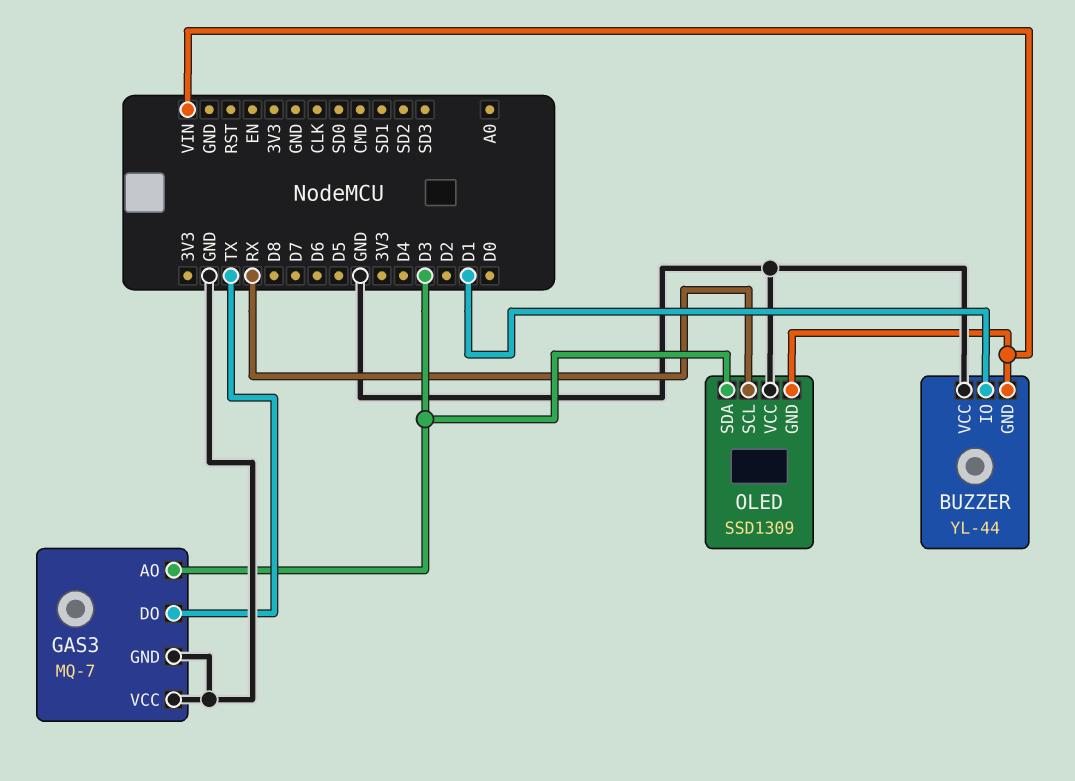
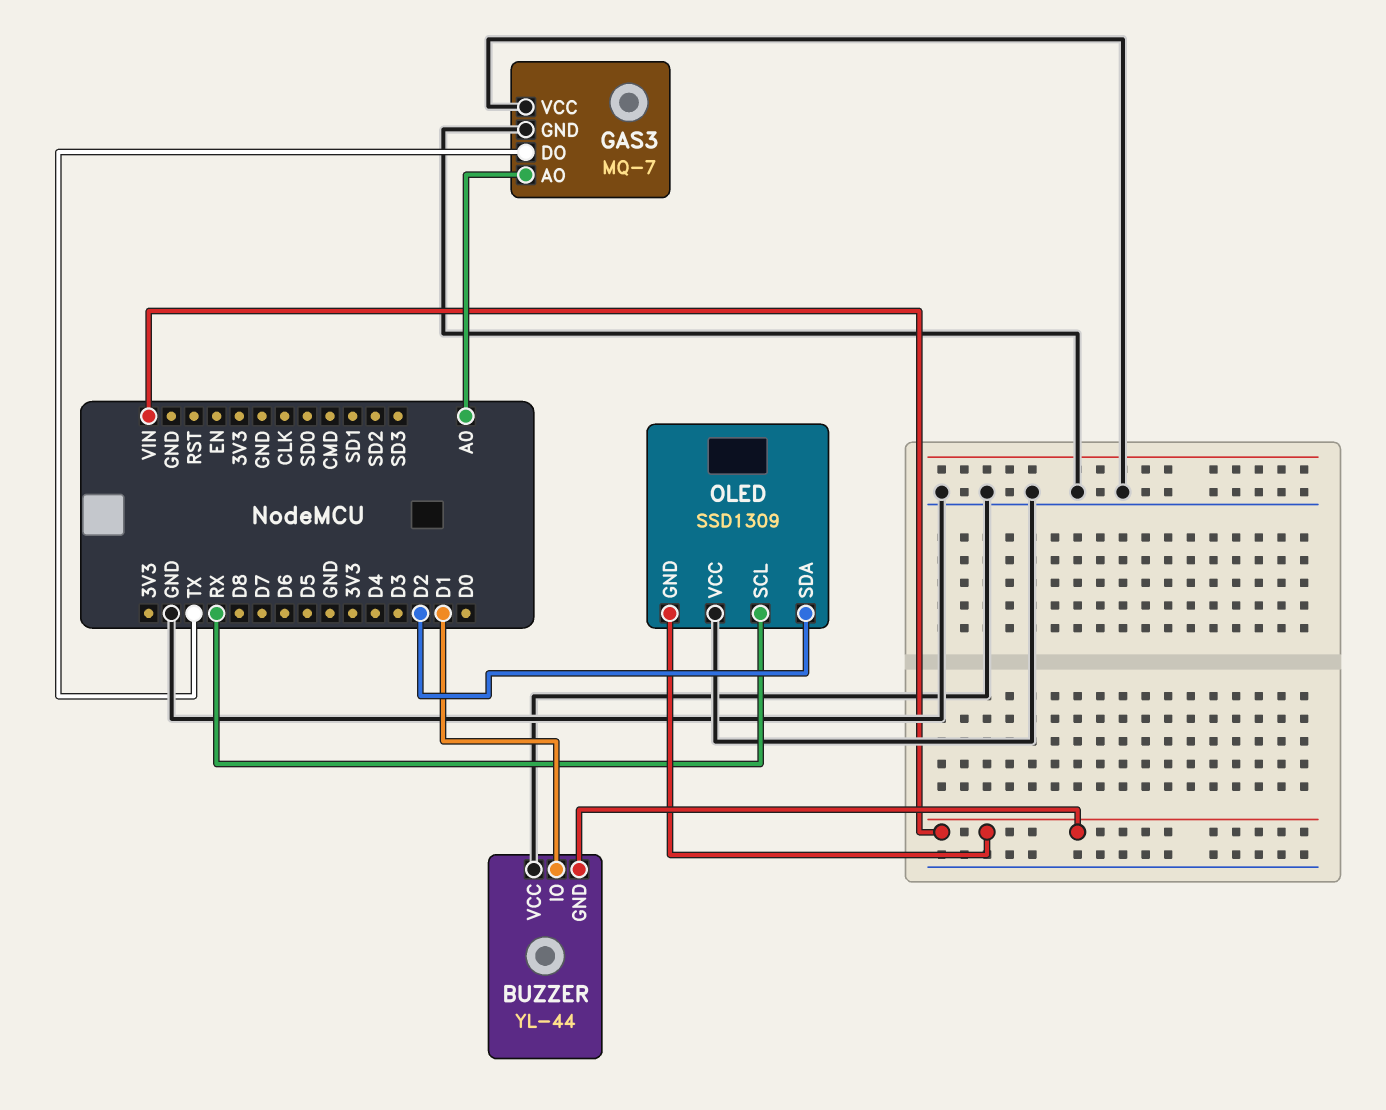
GAS3 pin AO: D3 -> A0
OLED pin SDA: D3 -> D2

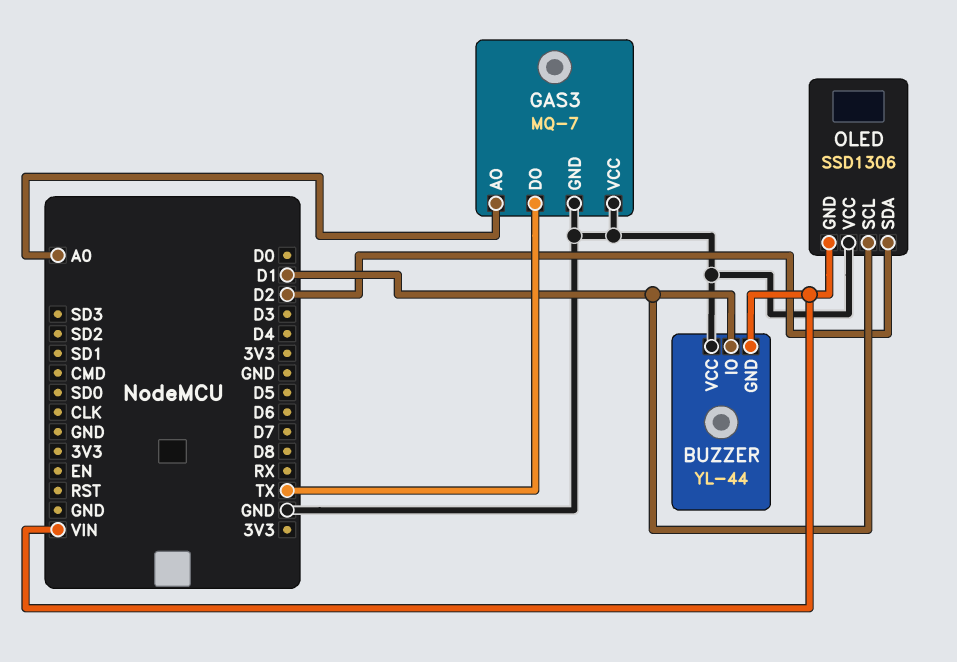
OLED: SSD1309 -> SSD1306
OLED pin SCL: RX -> D1

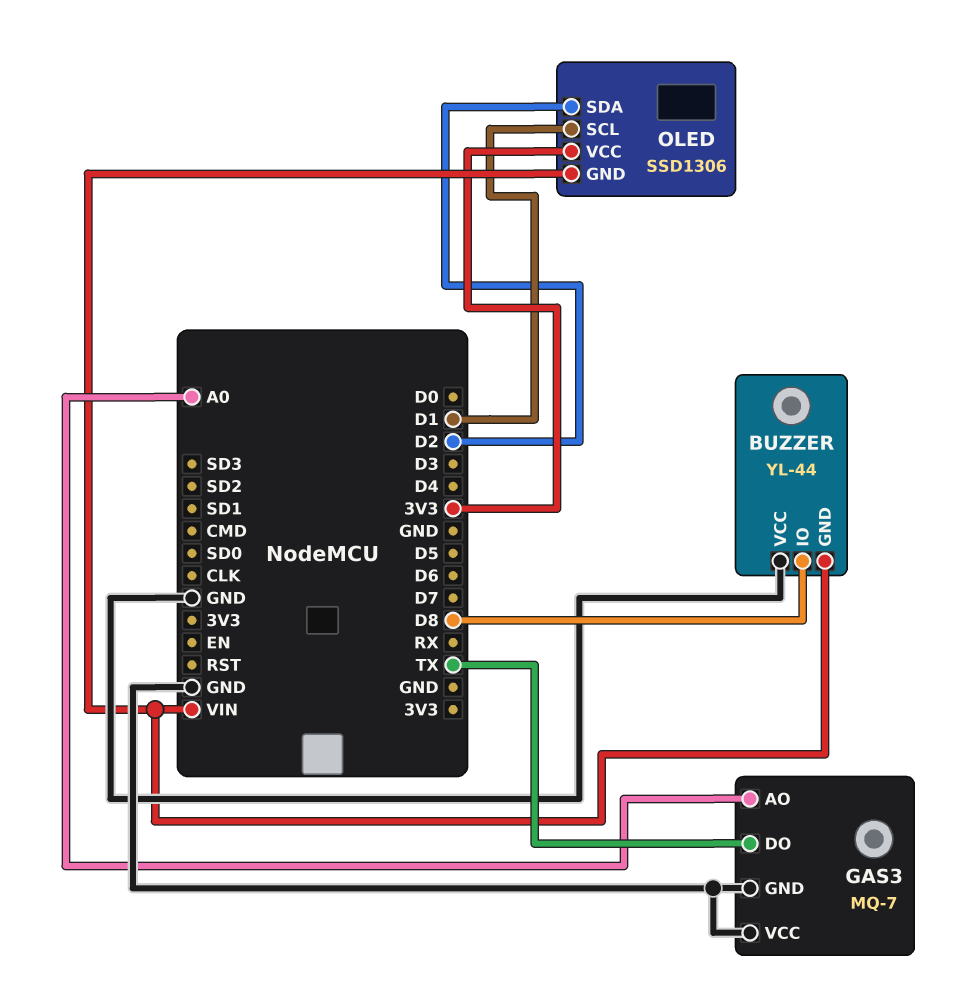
BUZZER pin IO: D1 -> D8
OLED pin VCC: GND -> 3V3

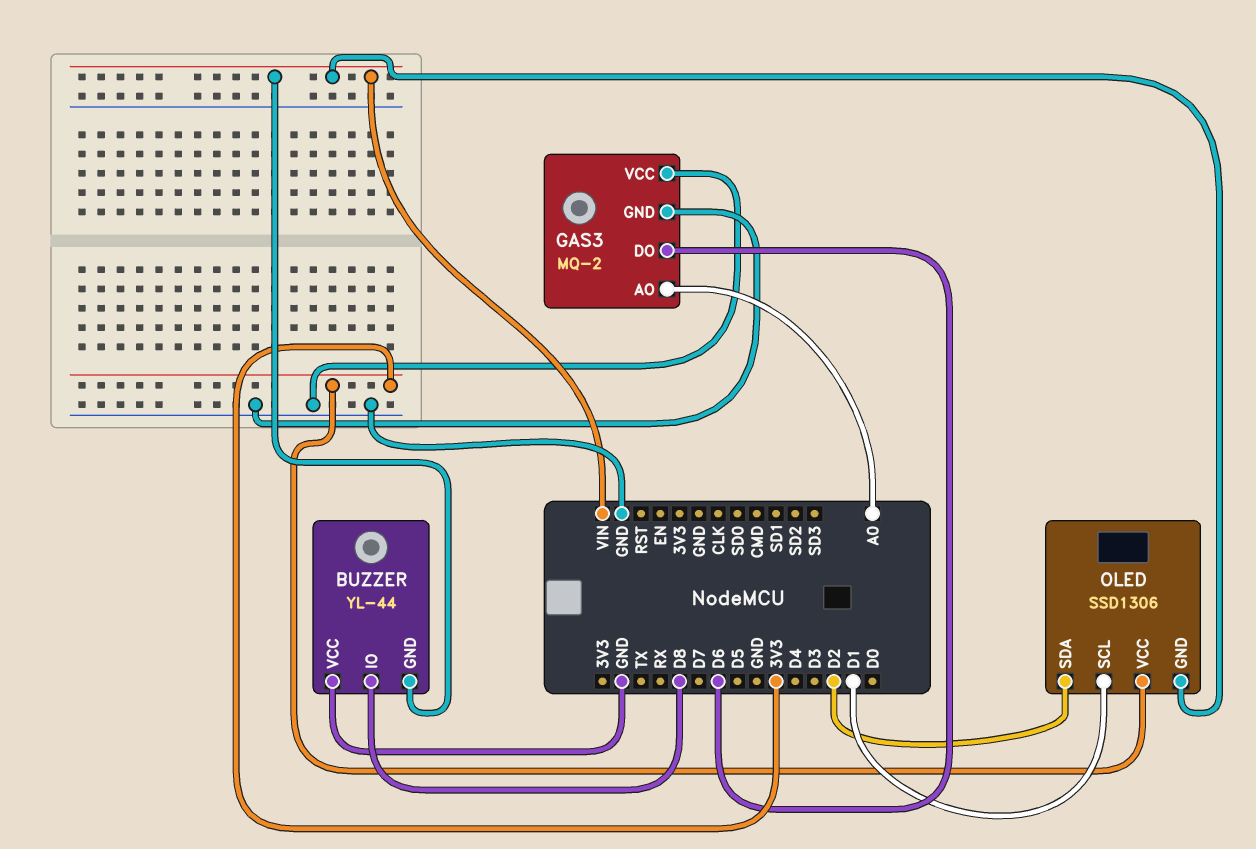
GAS3: MQ-7 -> MQ-2
GAS3 pin DO: TX -> D6

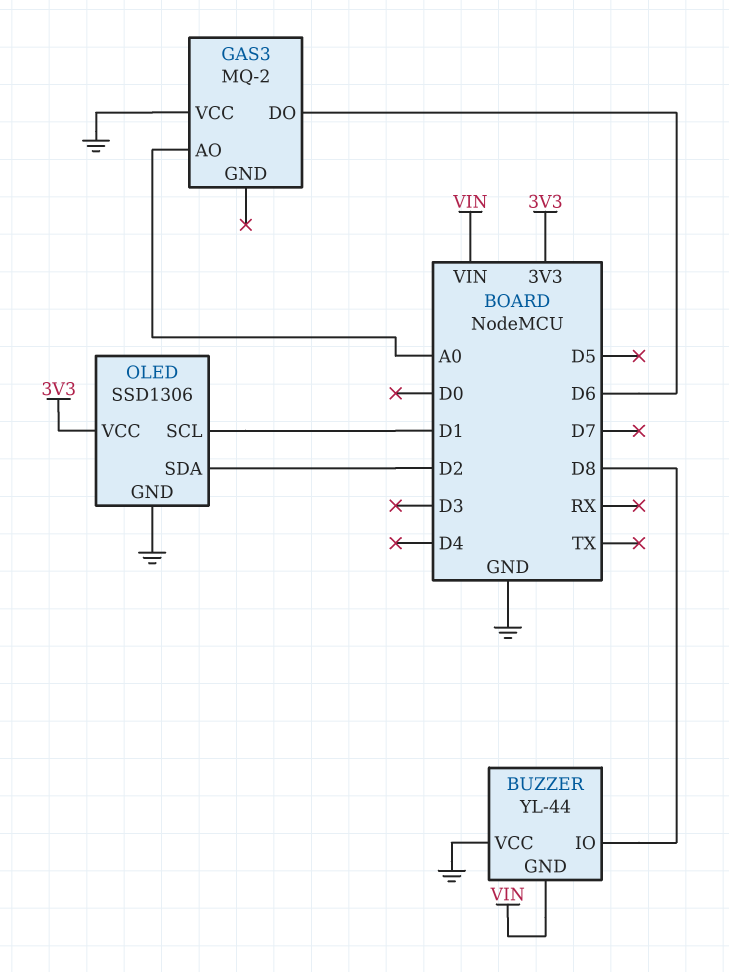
GAS3 pin GND: GND -> none
OLED pin GND: VIN -> GND

